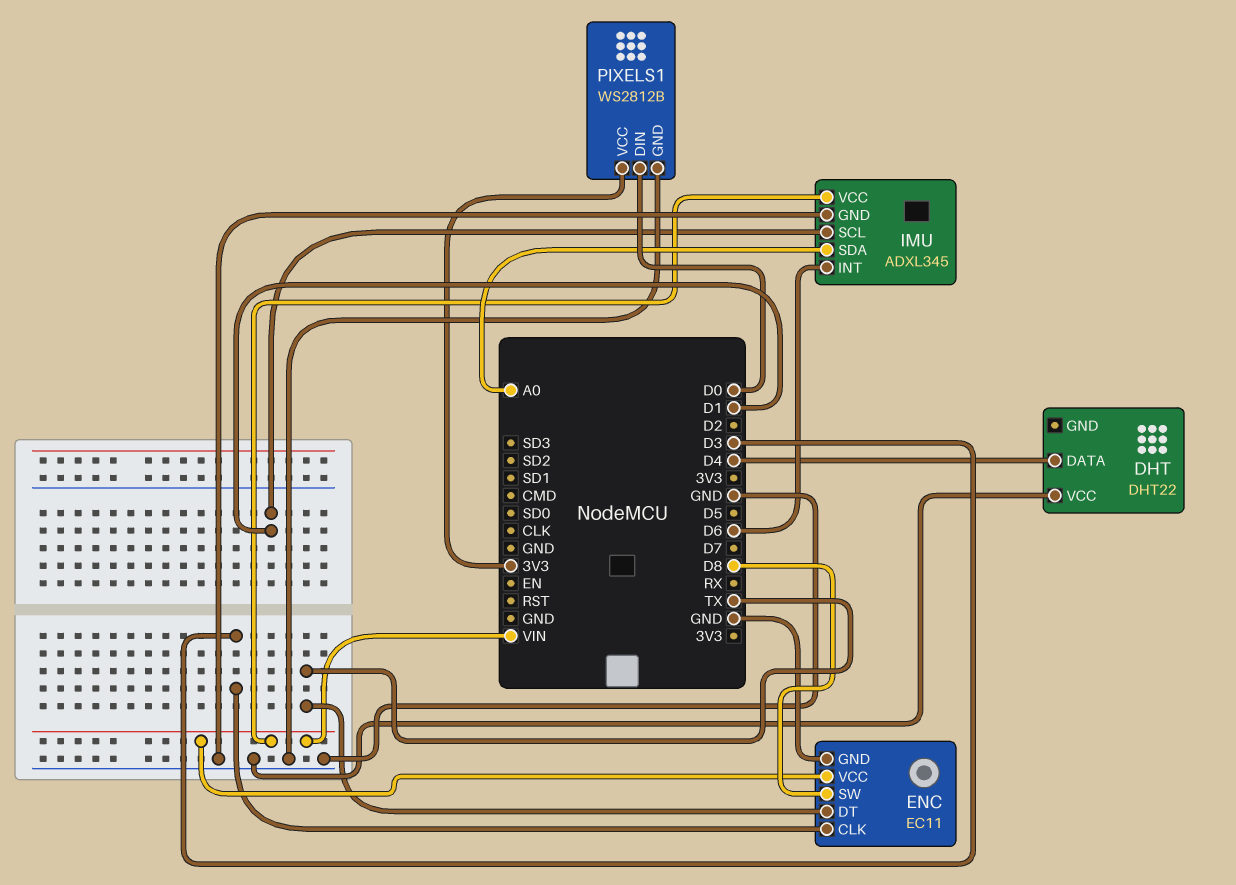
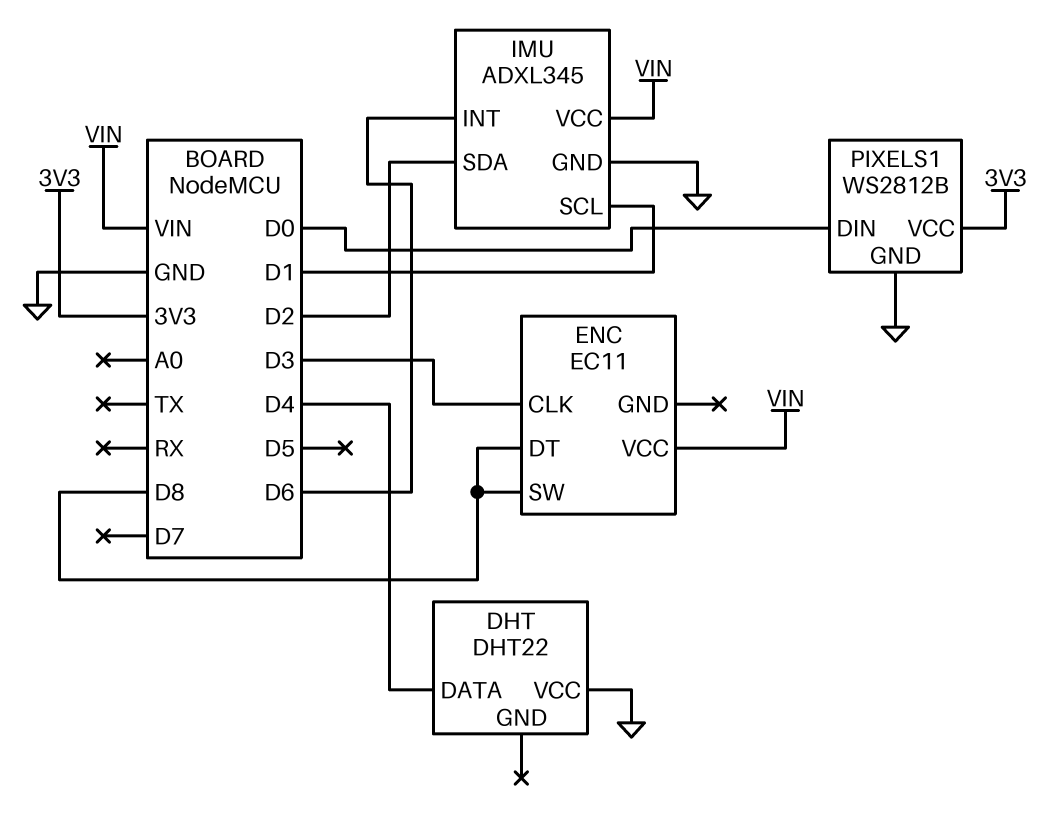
ENC pin DT: TX -> D8
ENC pin GND: GND -> none
IMU pin SDA: A0 -> D2

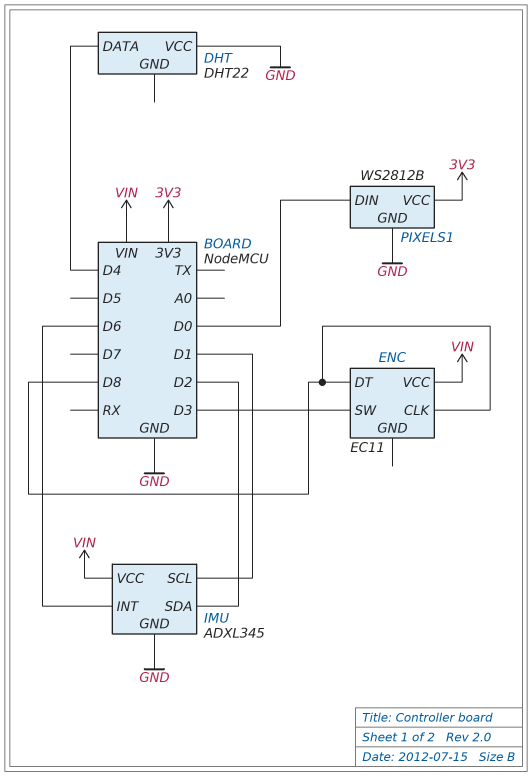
ENC pin CLK: D3 -> D8
ENC pin SW: D8 -> D3

